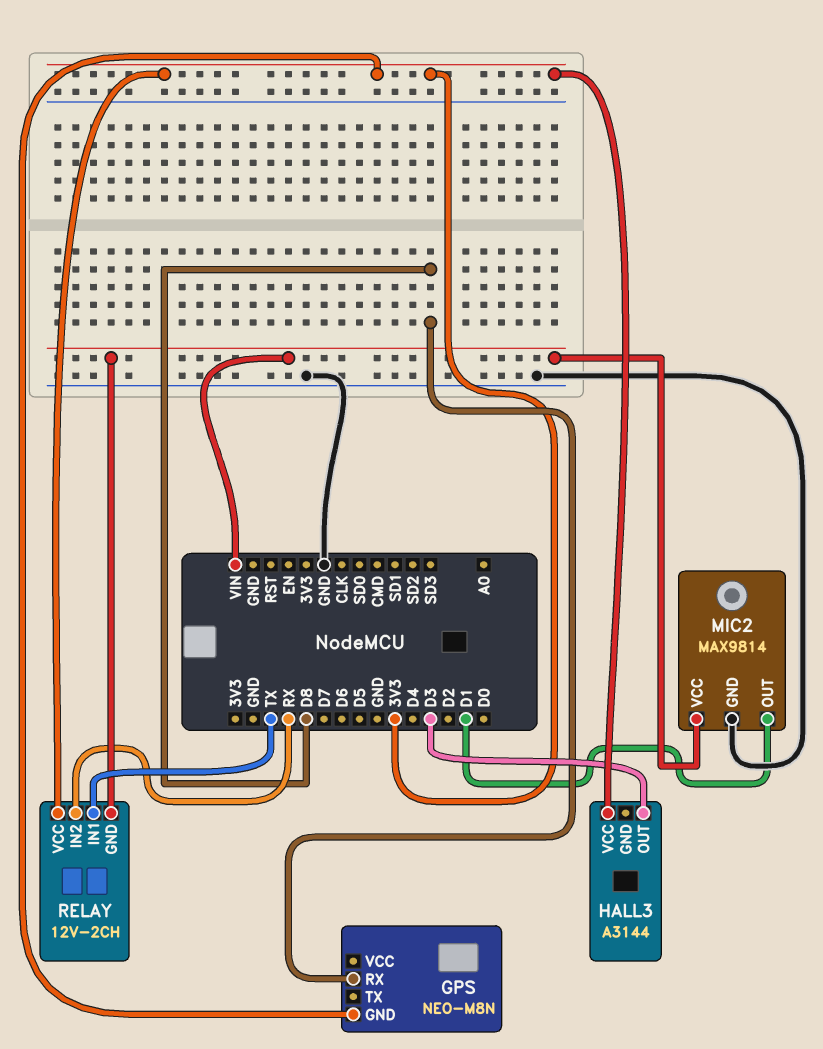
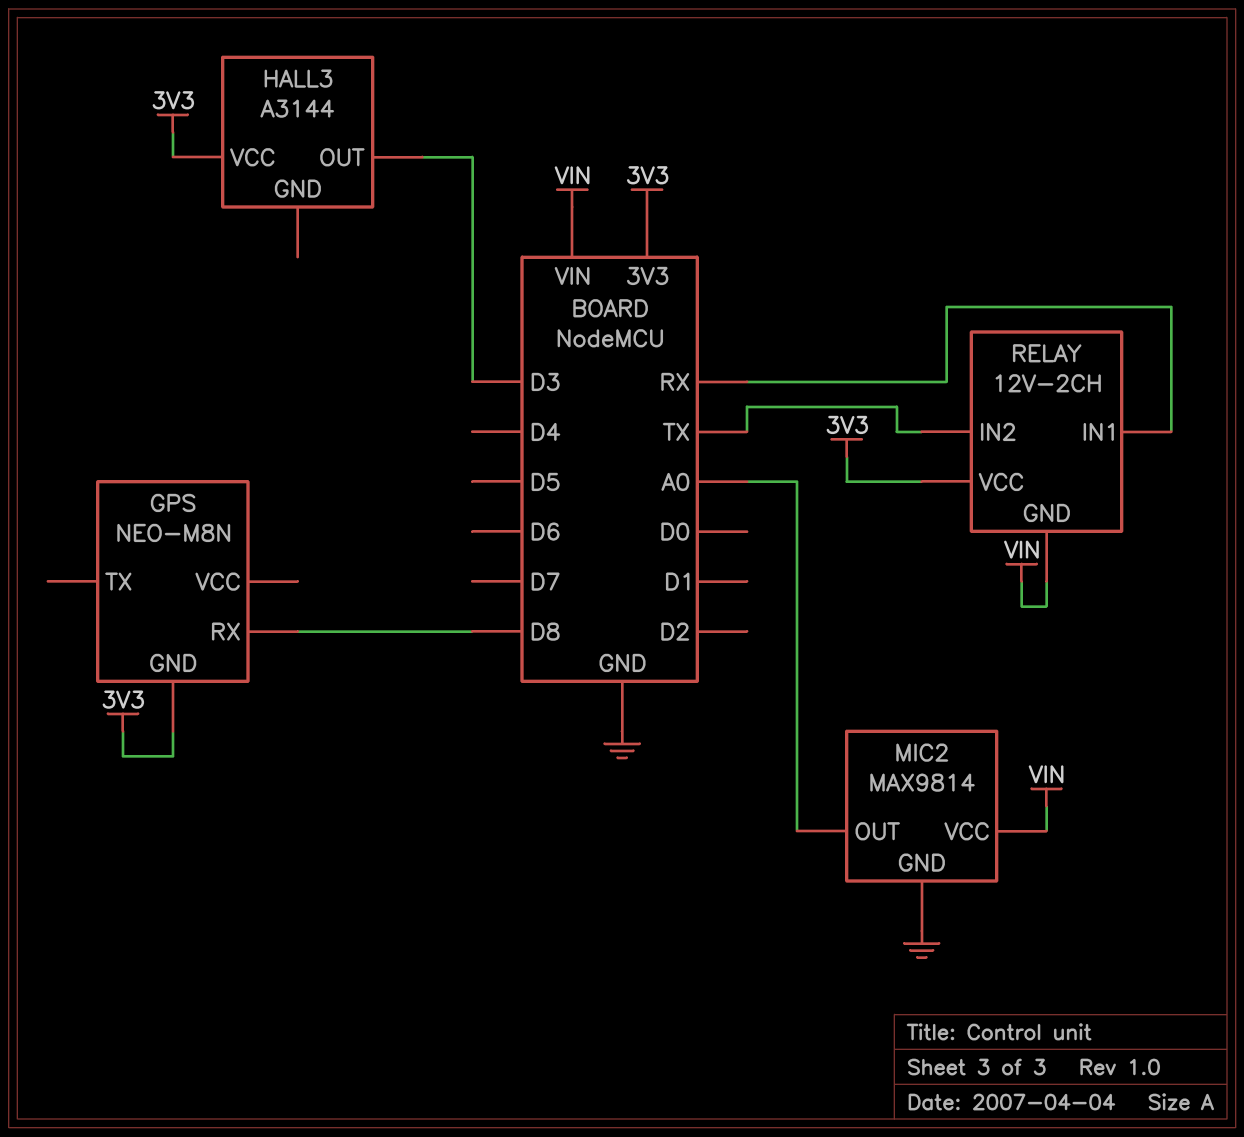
MIC2 pin OUT: D1 -> A0
RELAY pin IN1: TX -> RX
RELAY pin IN2: RX -> TX

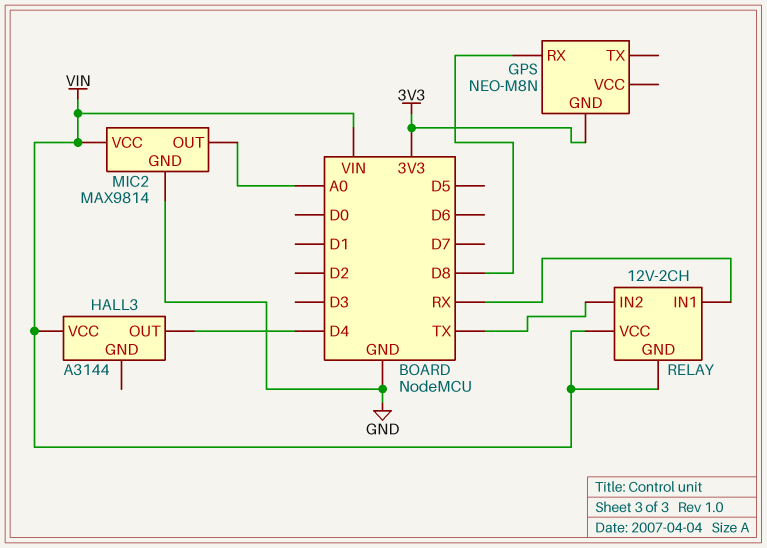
HALL3 pin OUT: D3 -> D4
HALL3 pin VCC: 3V3 -> VIN
RELAY pin VCC: 3V3 -> VIN

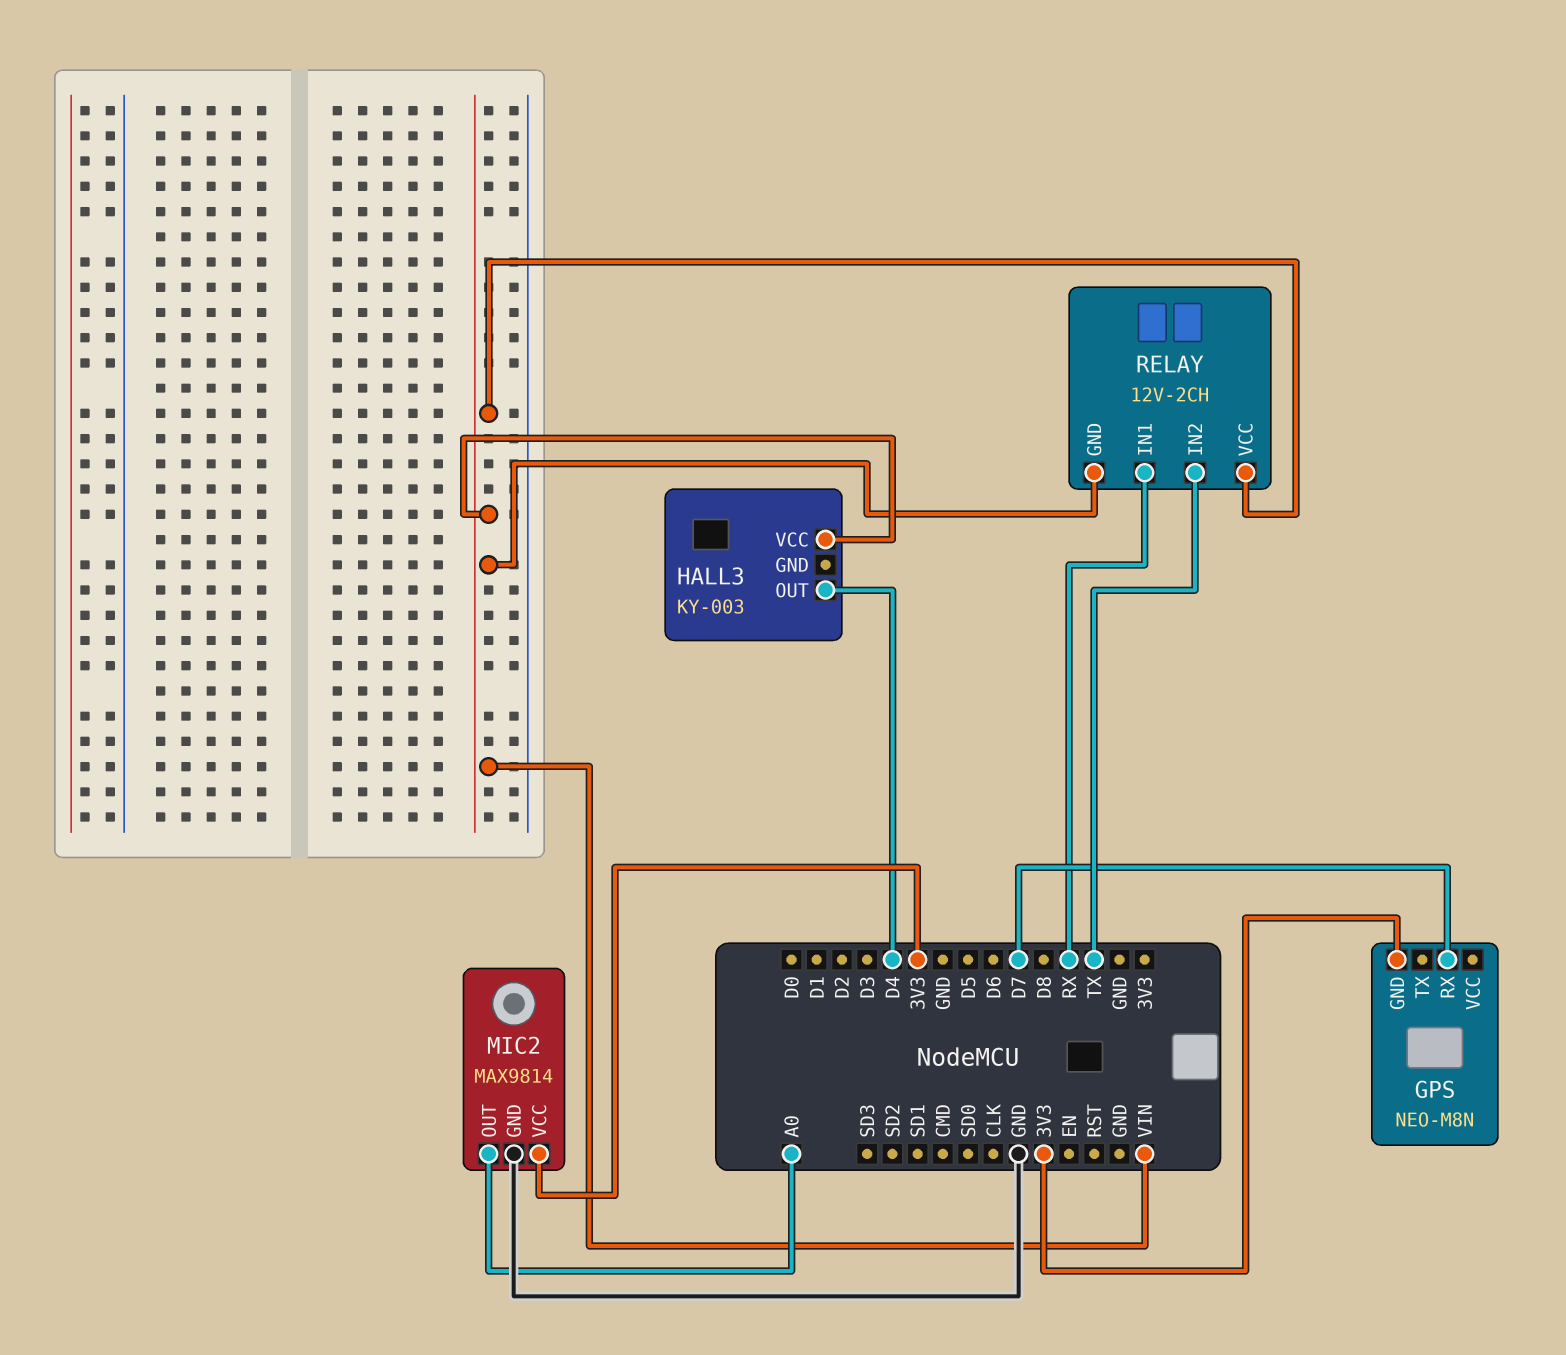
GPS pin RX: D8 -> D7
HALL3: A3144 -> KY-003
MIC2 pin VCC: VIN -> 3V3

